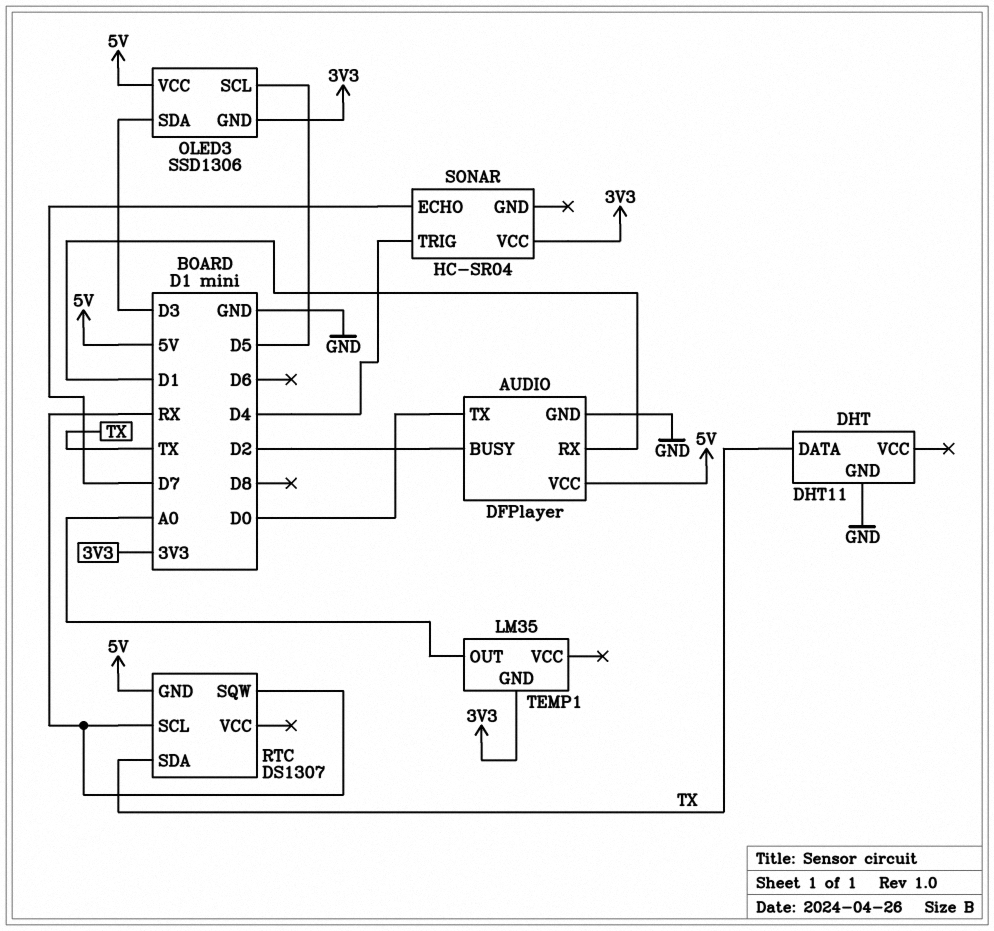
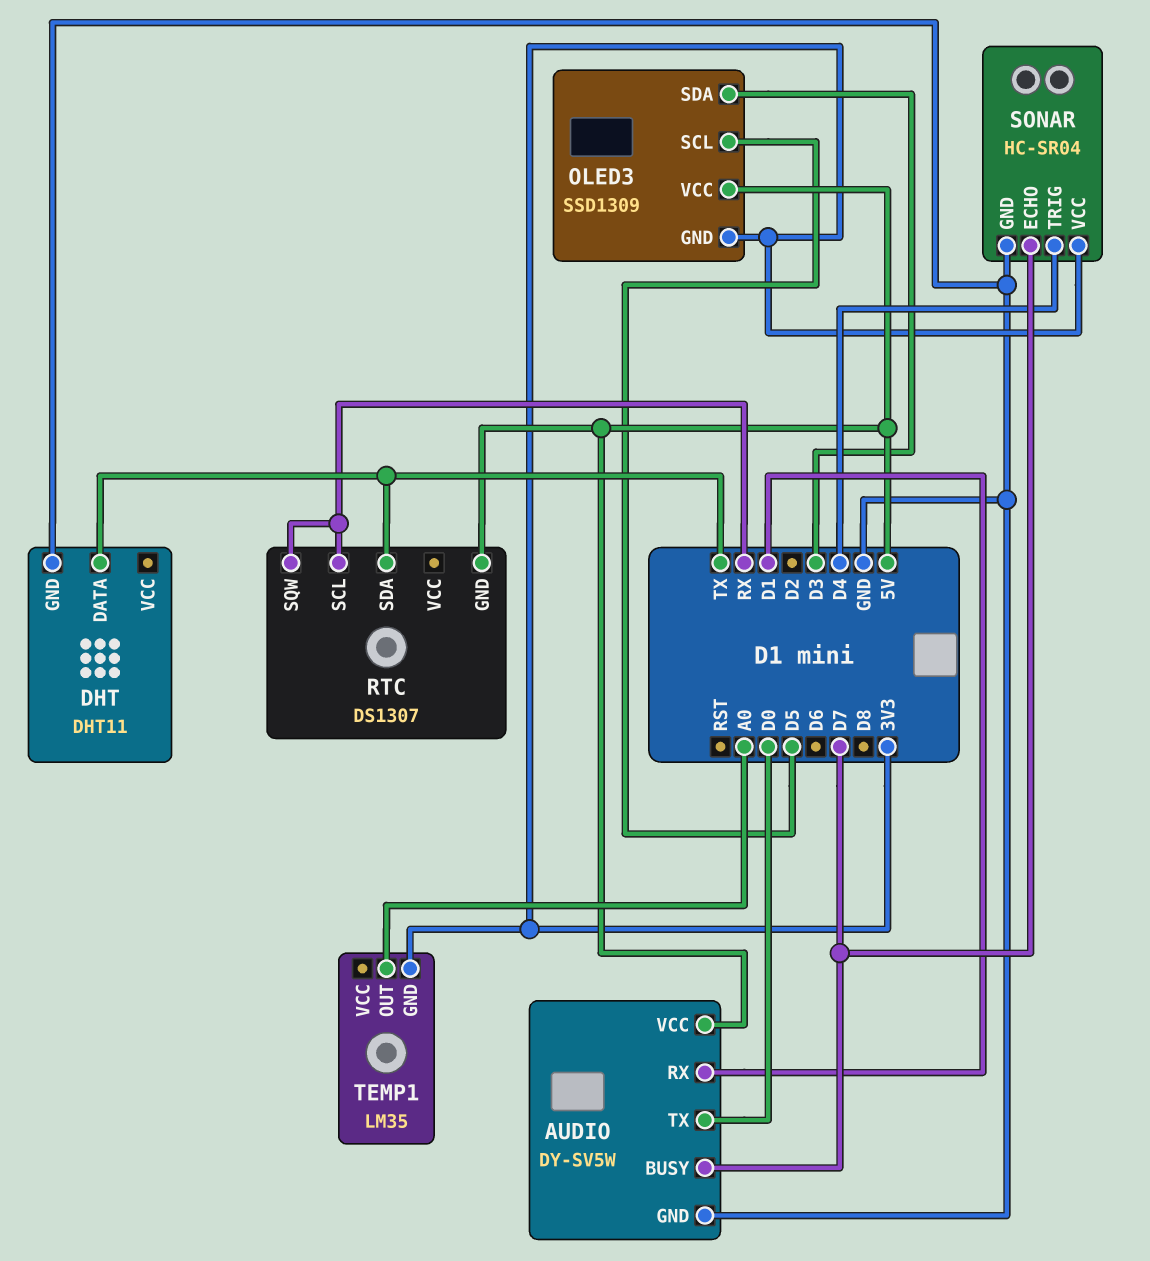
AUDIO: DFPlayer -> DY-SV5W
AUDIO pin BUSY: D2 -> D7
OLED3: SSD1306 -> SSD1309
SONAR pin GND: none -> GND

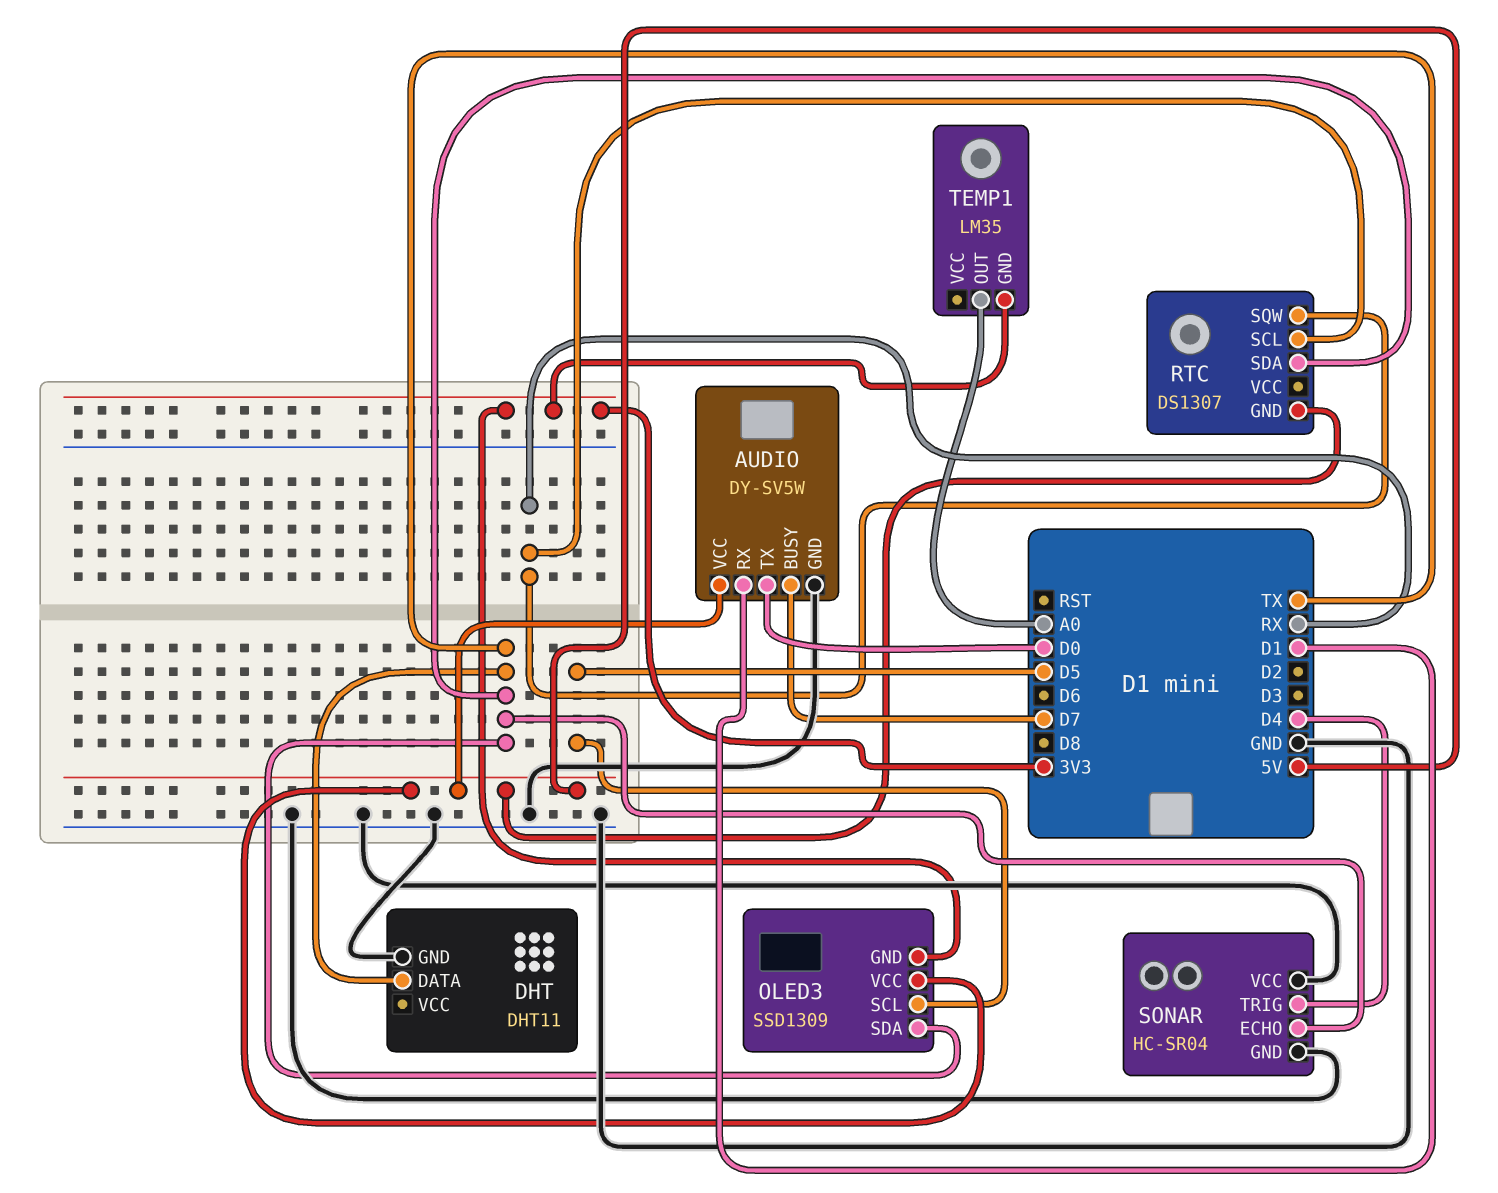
OLED3 pin SDA: D3 -> TX
SONAR pin ECHO: D7 -> TX
SONAR pin VCC: 3V3 -> GND

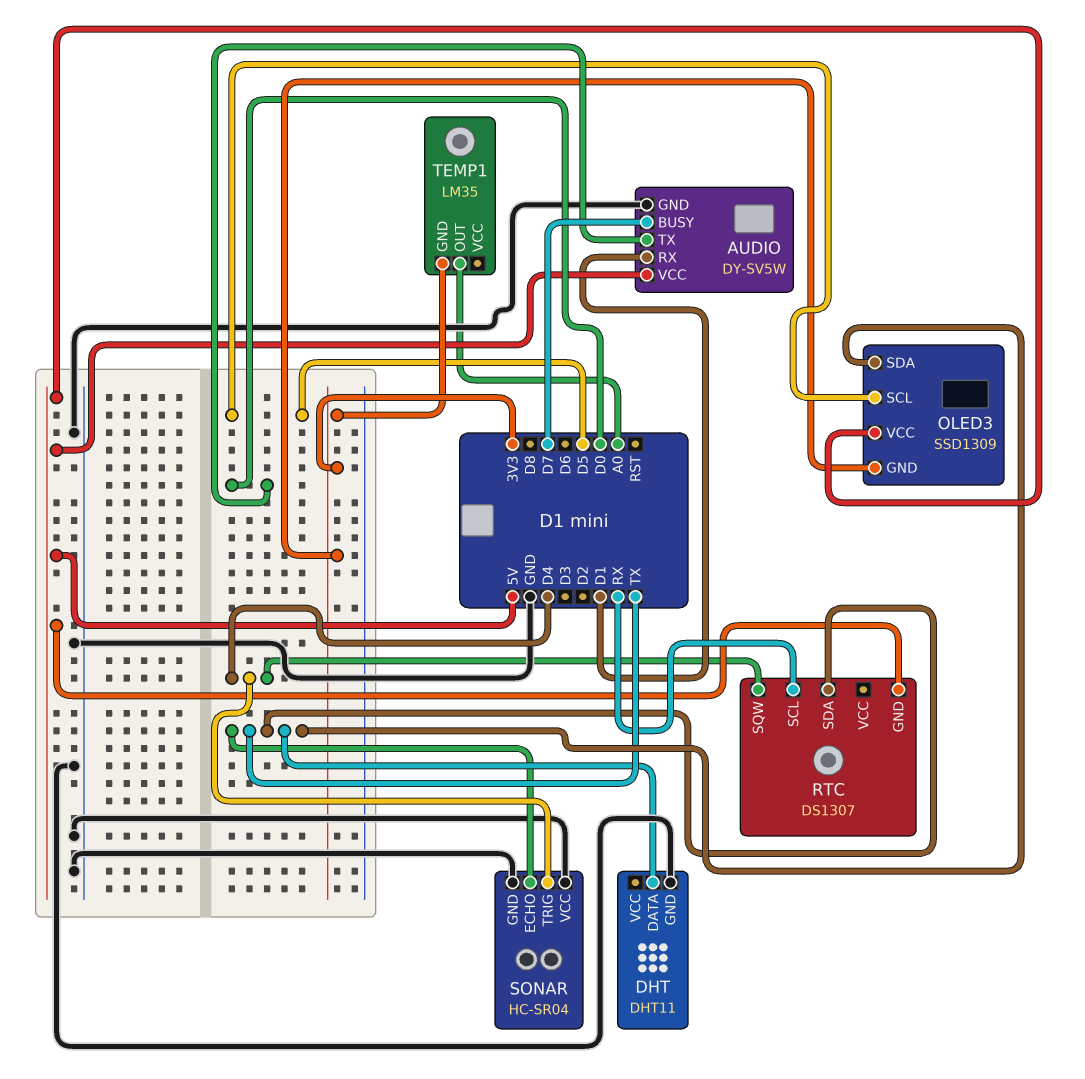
RTC pin SQW: RX -> D4

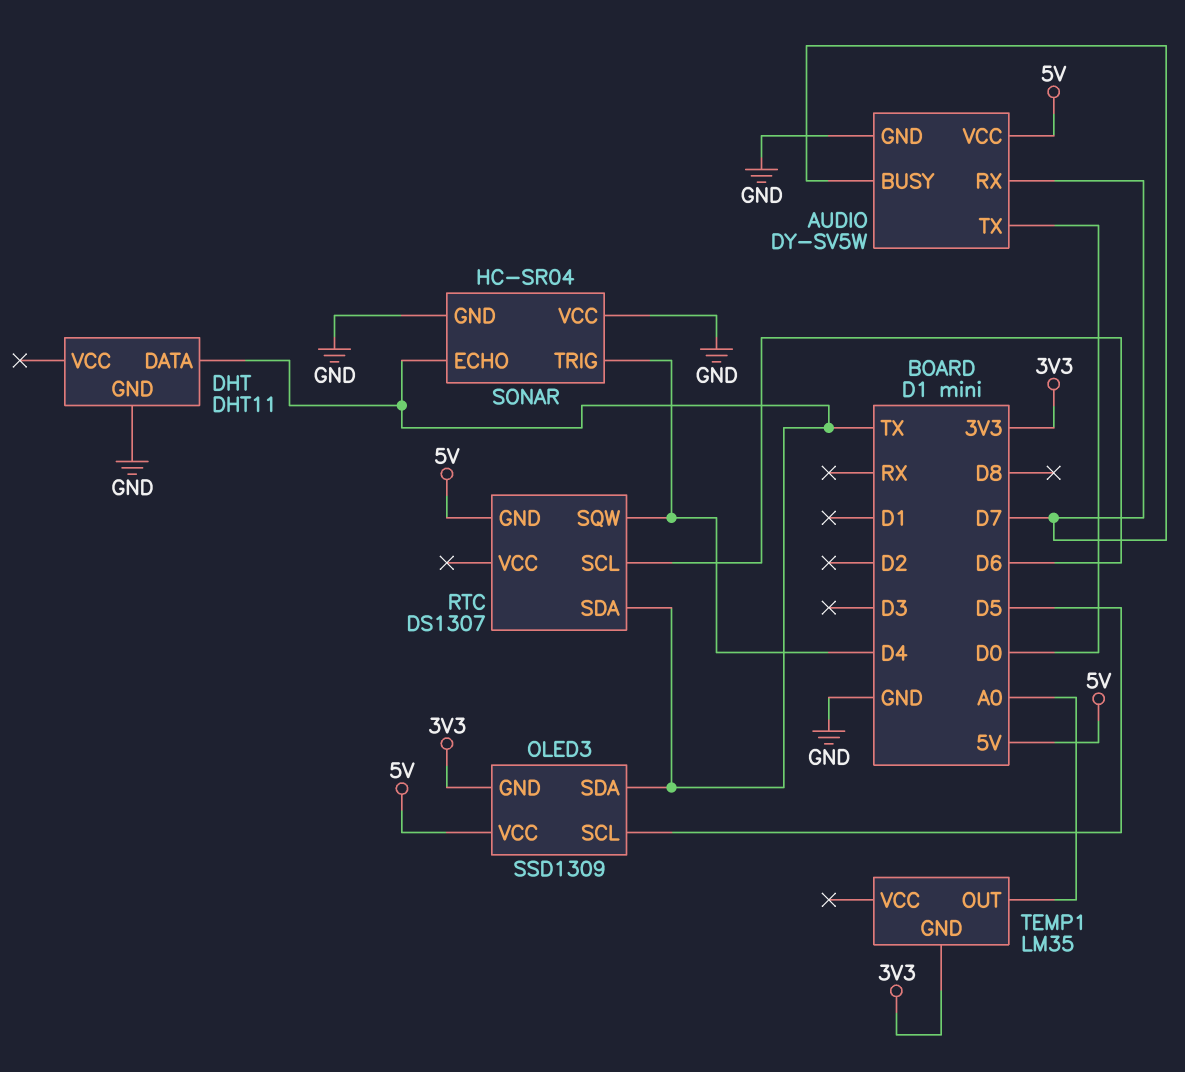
AUDIO pin RX: D1 -> D7
RTC pin SCL: RX -> D6

